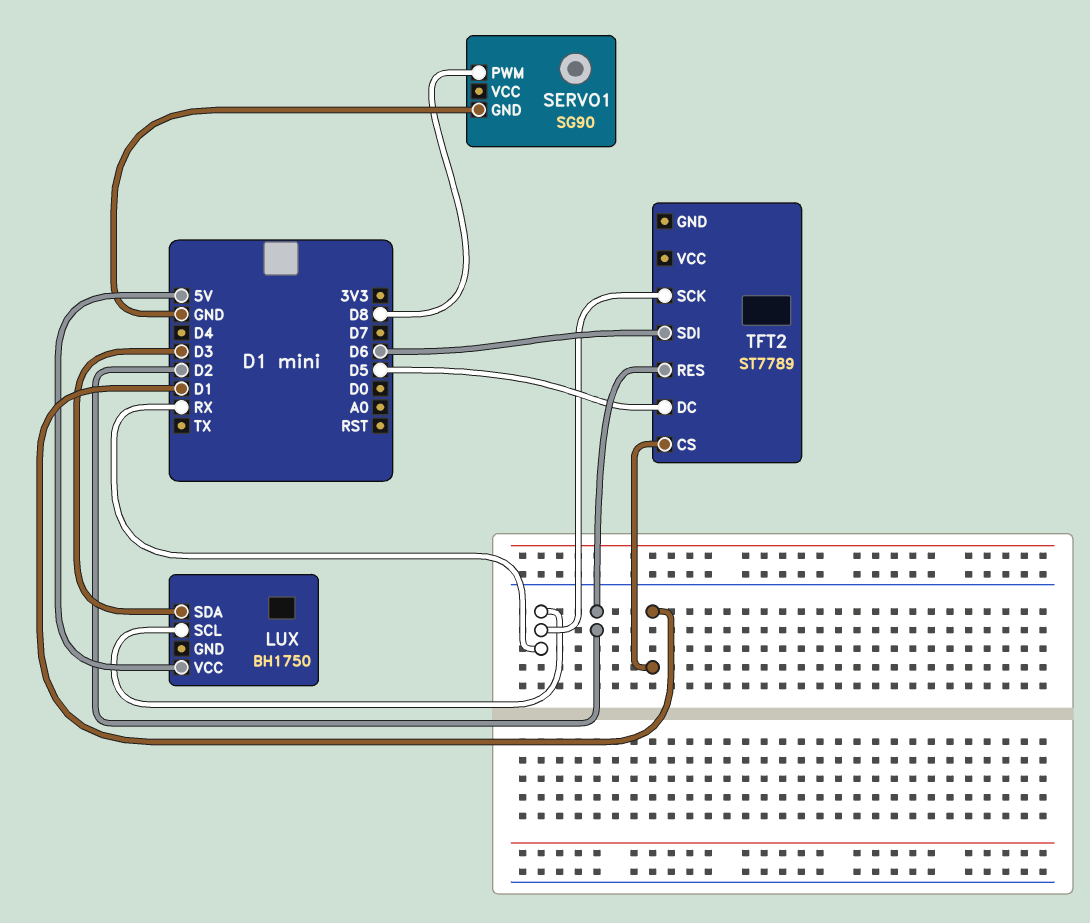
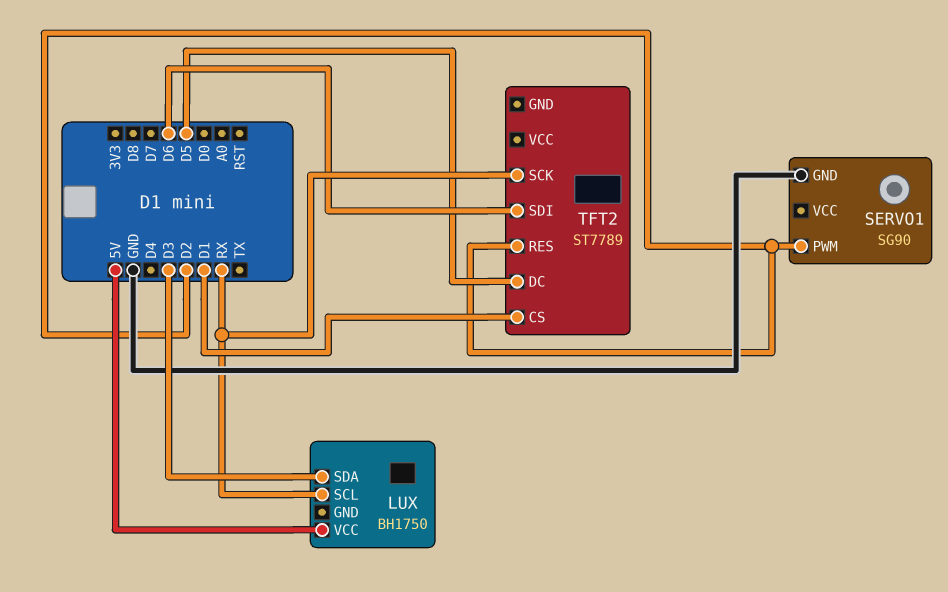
SERVO1 pin PWM: D8 -> D2

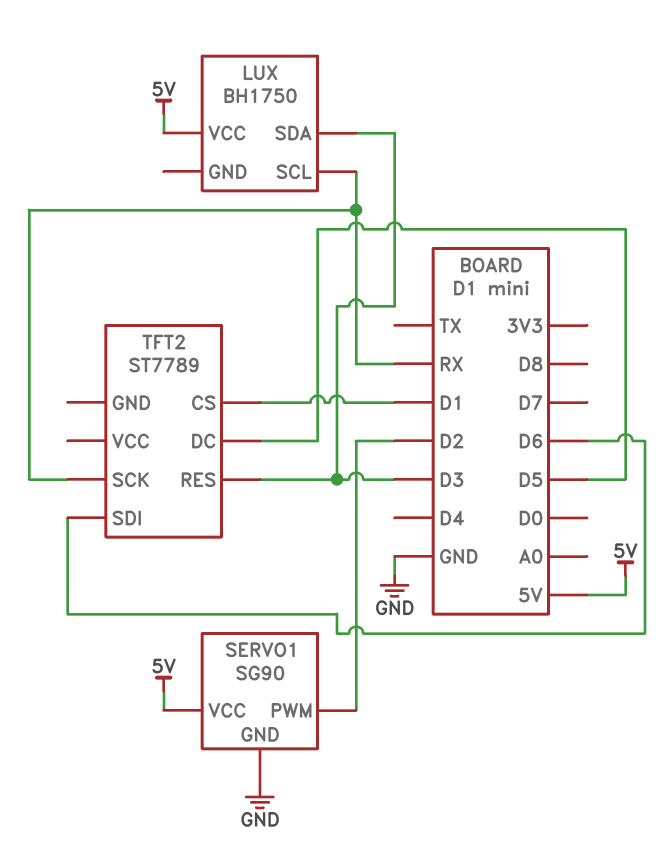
SERVO1 pin VCC: none -> 5V
TFT2 pin RES: D2 -> D3

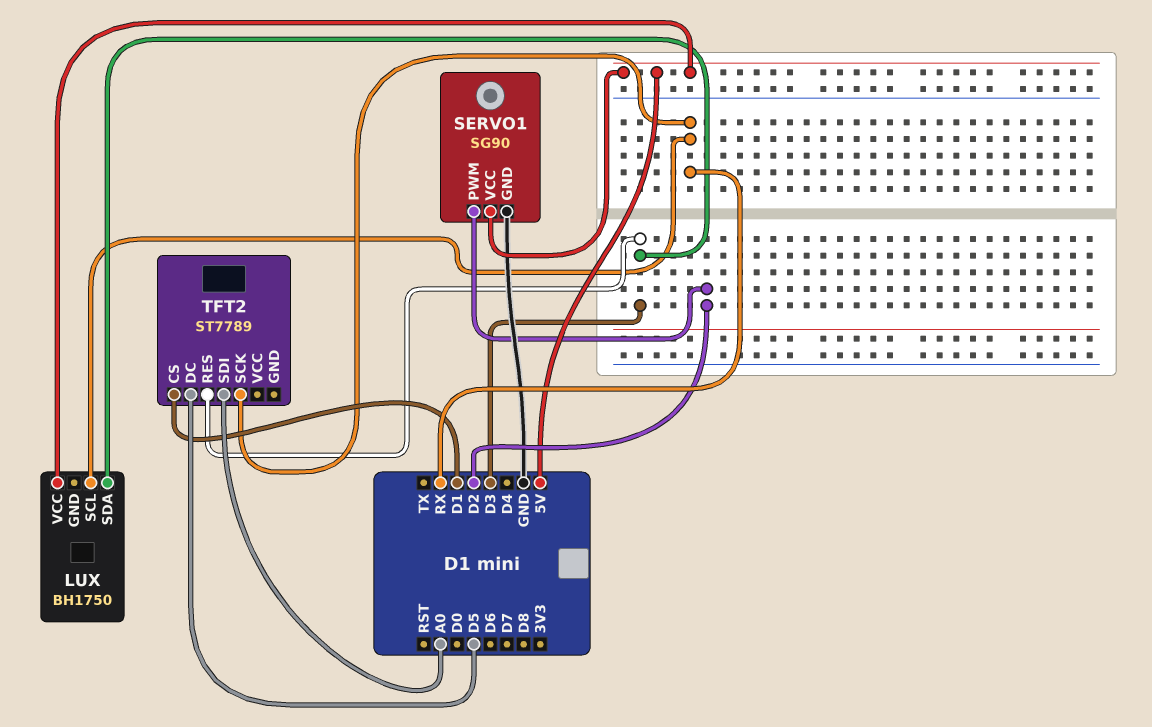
TFT2 pin SDI: D6 -> A0

